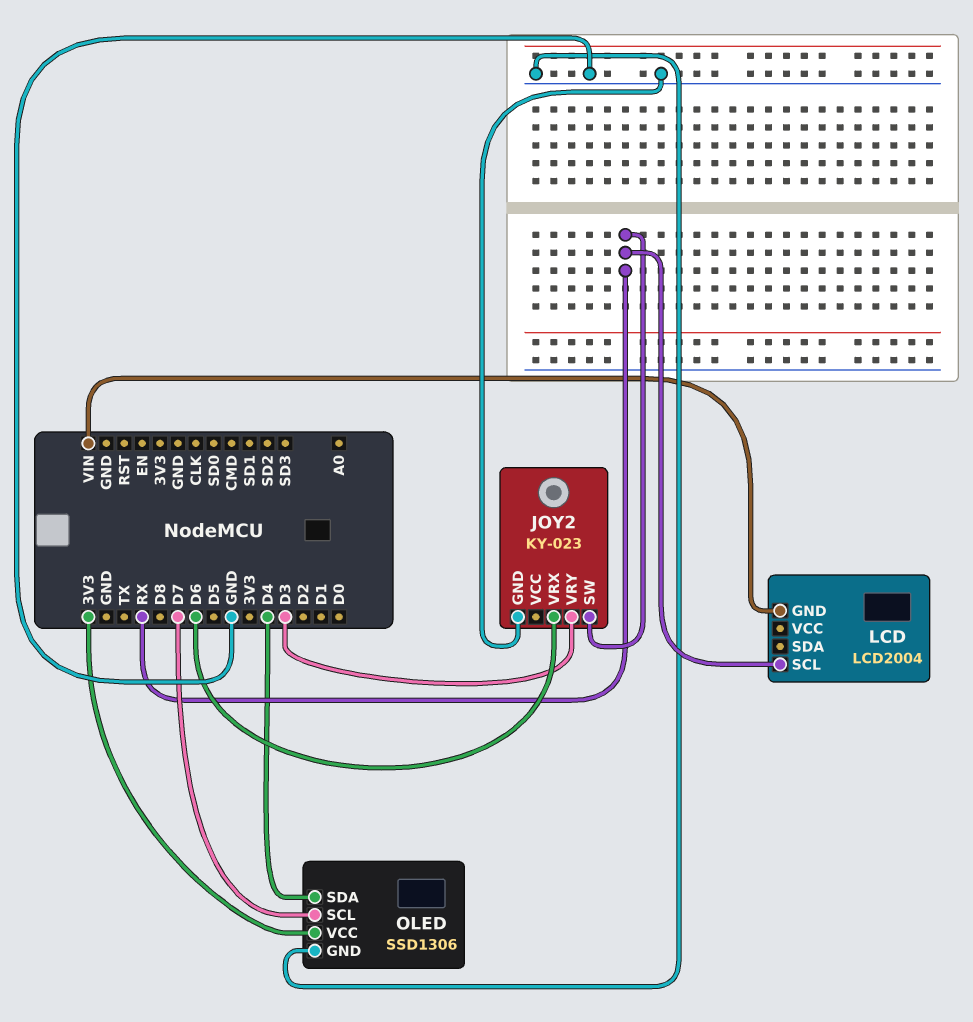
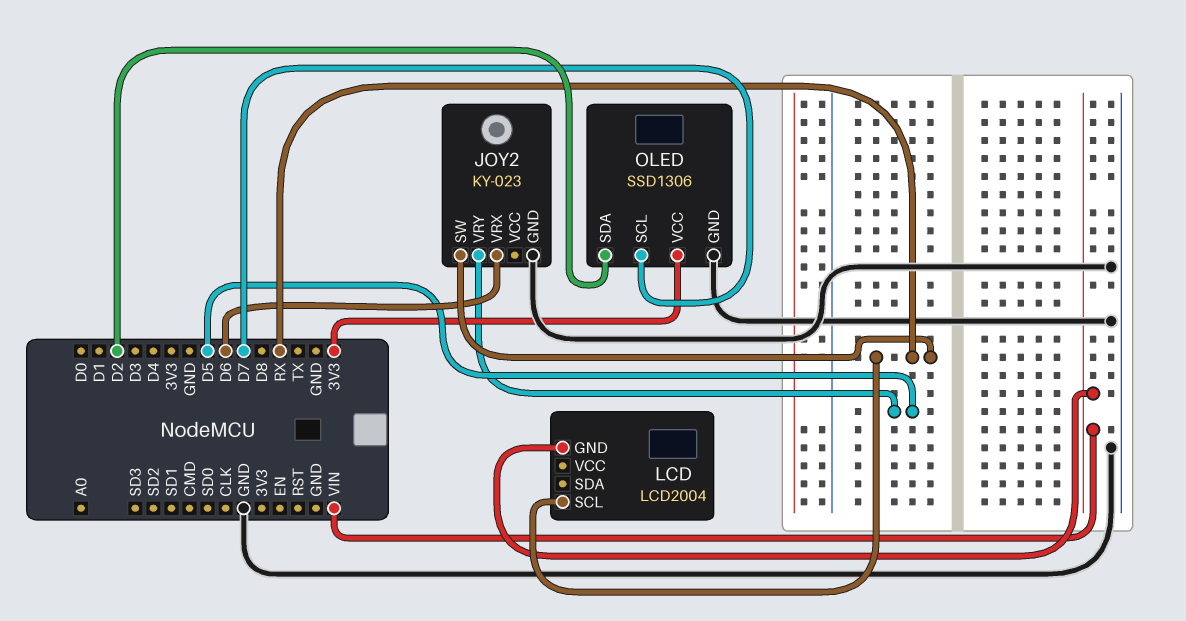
JOY2 pin VRY: D3 -> D5
OLED pin SDA: D4 -> D2

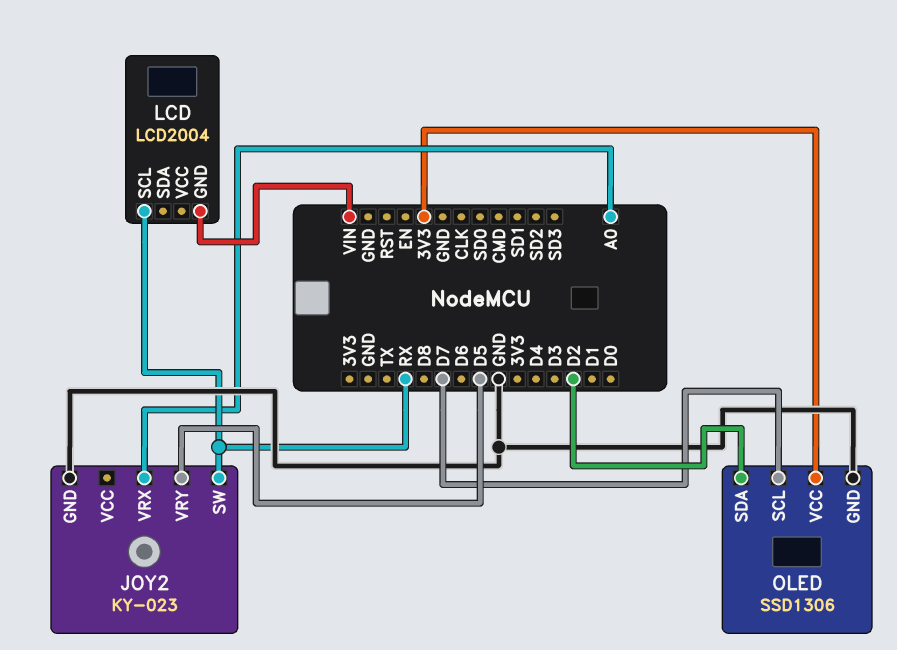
JOY2 pin VRX: D6 -> A0

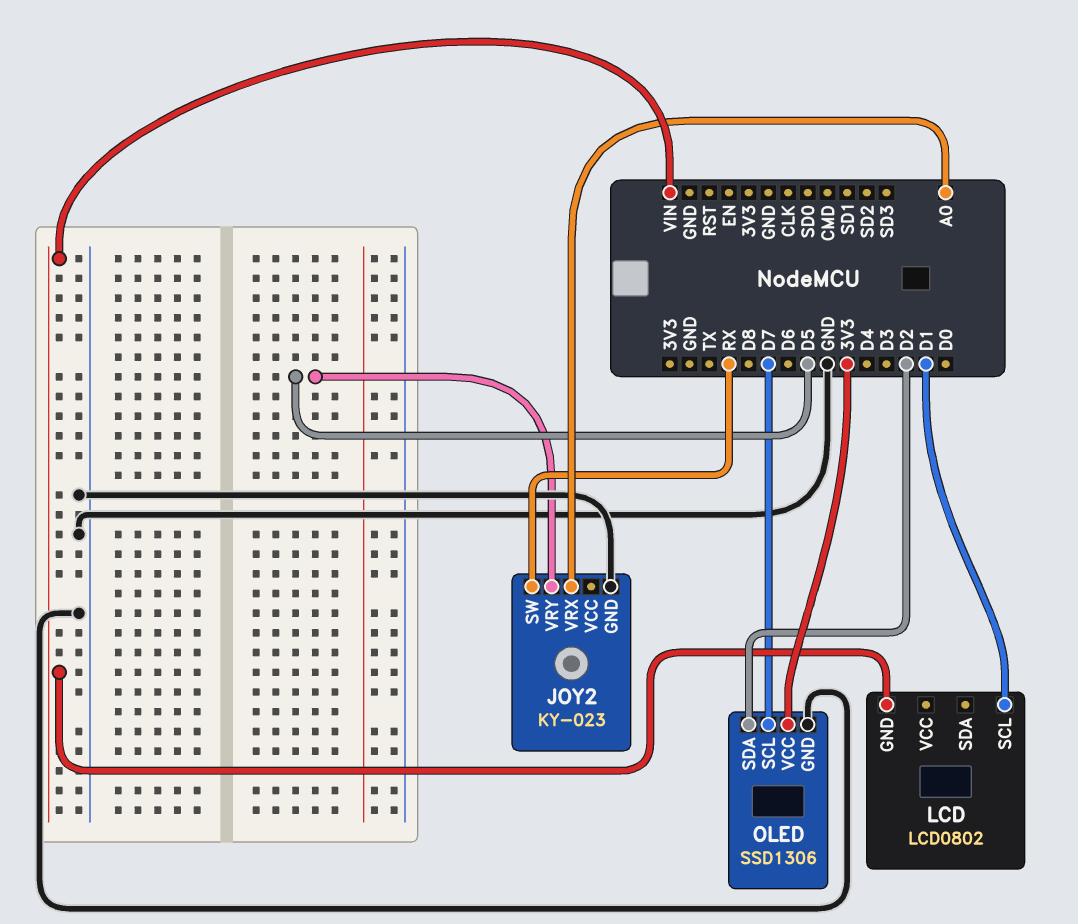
LCD: LCD2004 -> LCD0802
LCD pin SCL: RX -> D1

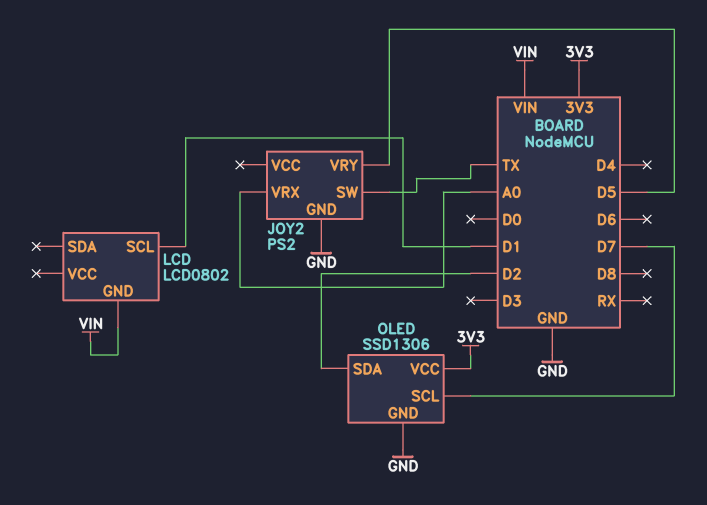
JOY2: KY-023 -> PS2
JOY2 pin SW: RX -> TX

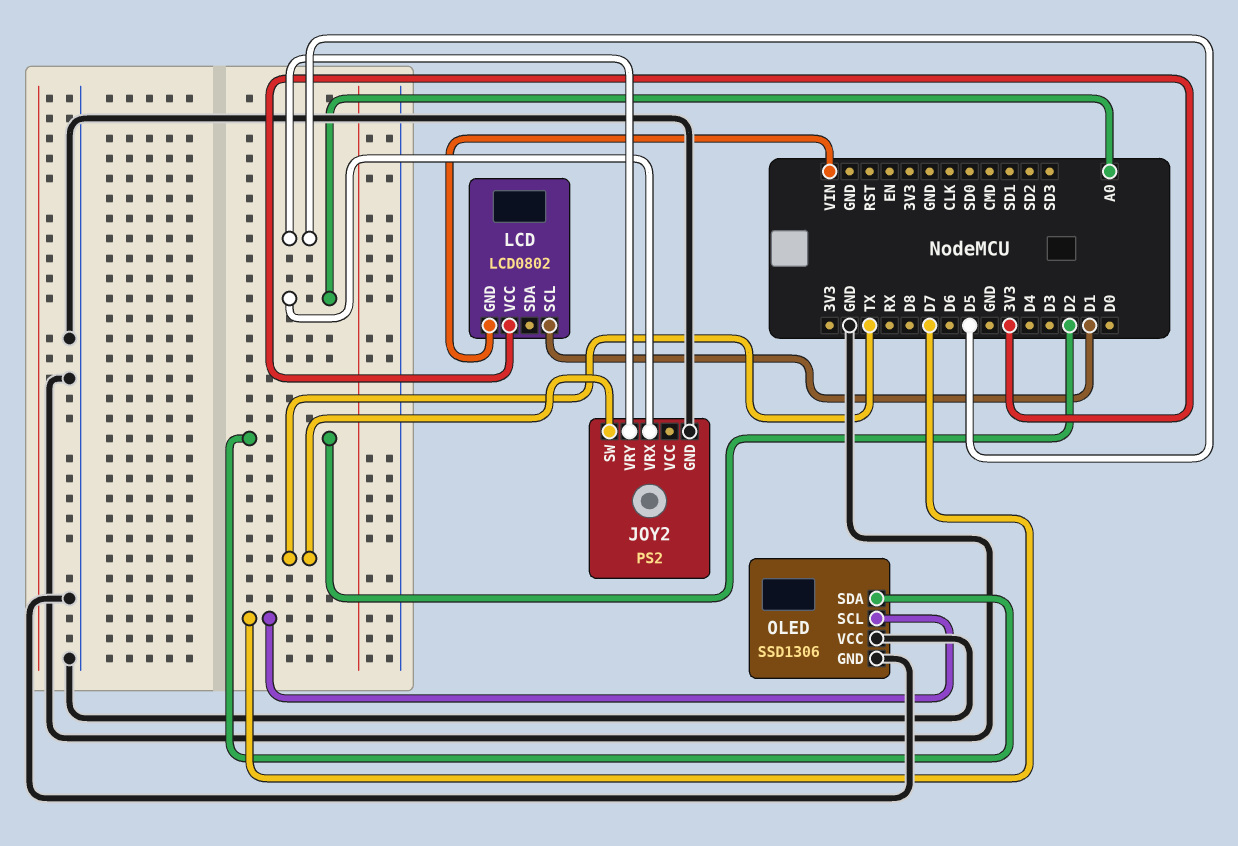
LCD pin VCC: none -> 3V3
OLED pin VCC: 3V3 -> GND

